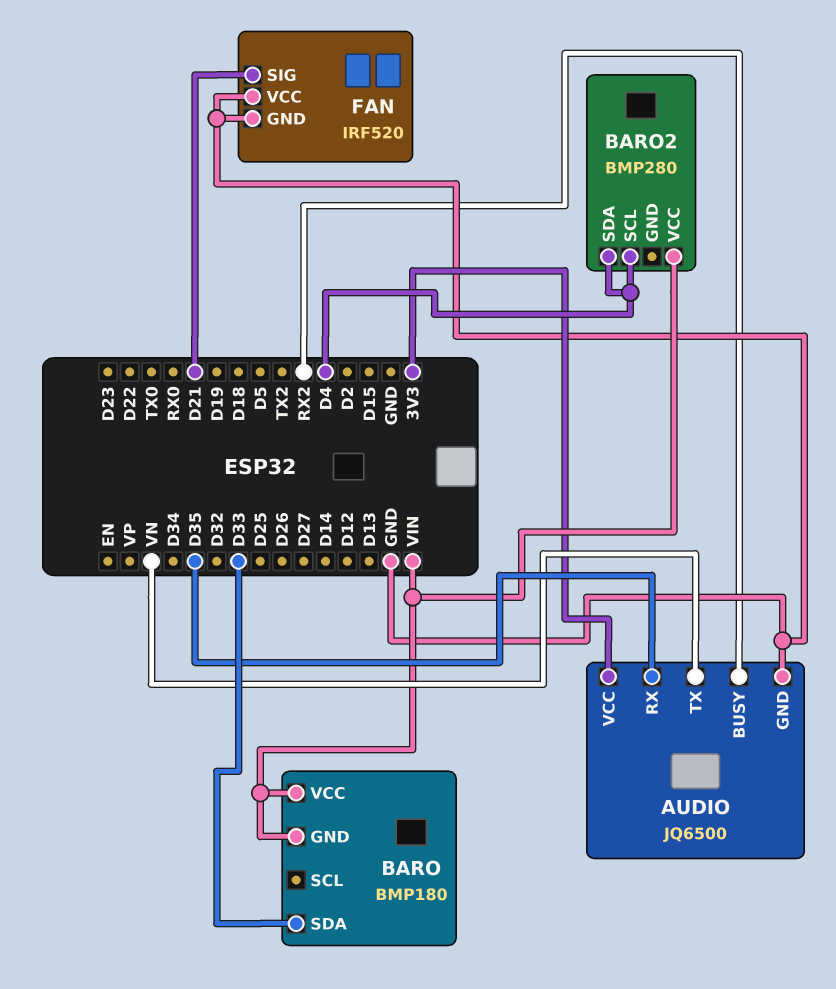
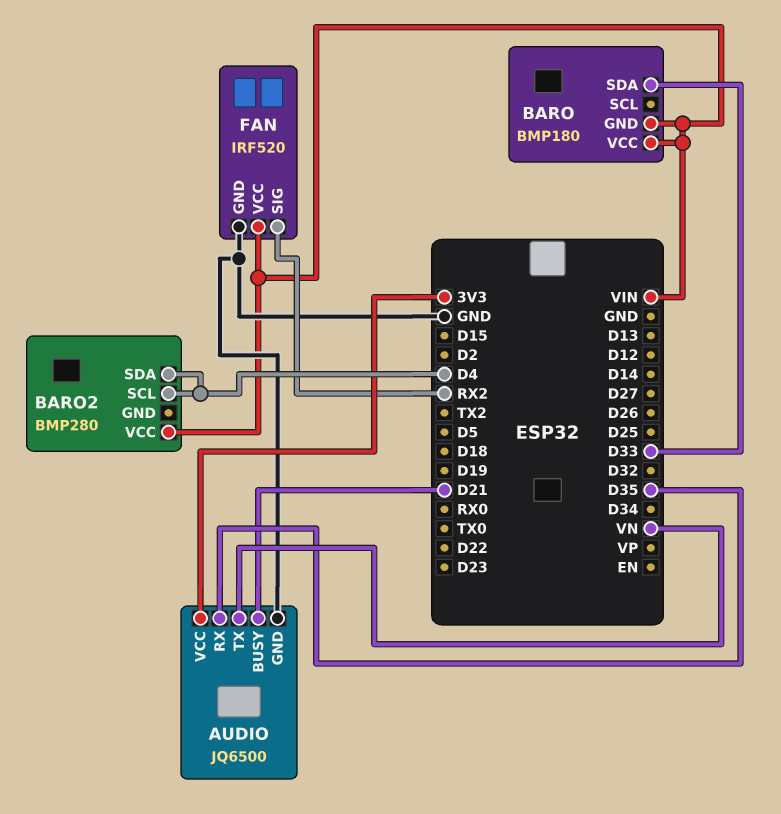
AUDIO pin BUSY: RX2 -> D21
FAN pin SIG: D21 -> RX2
FAN pin VCC: GND -> VIN

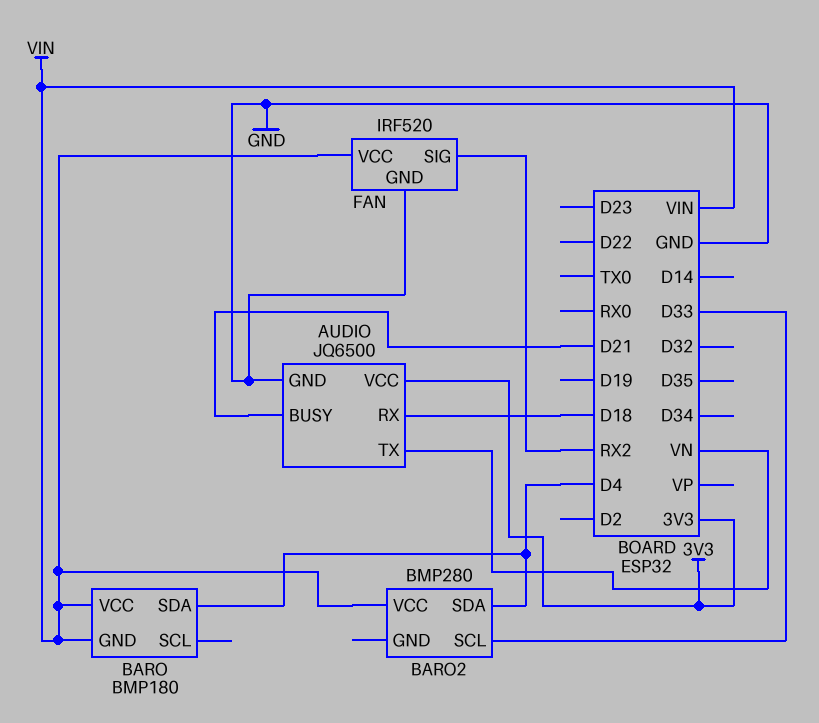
AUDIO pin RX: D35 -> D18
BARO pin SDA: D33 -> D4
BARO2 pin SCL: D4 -> D33

